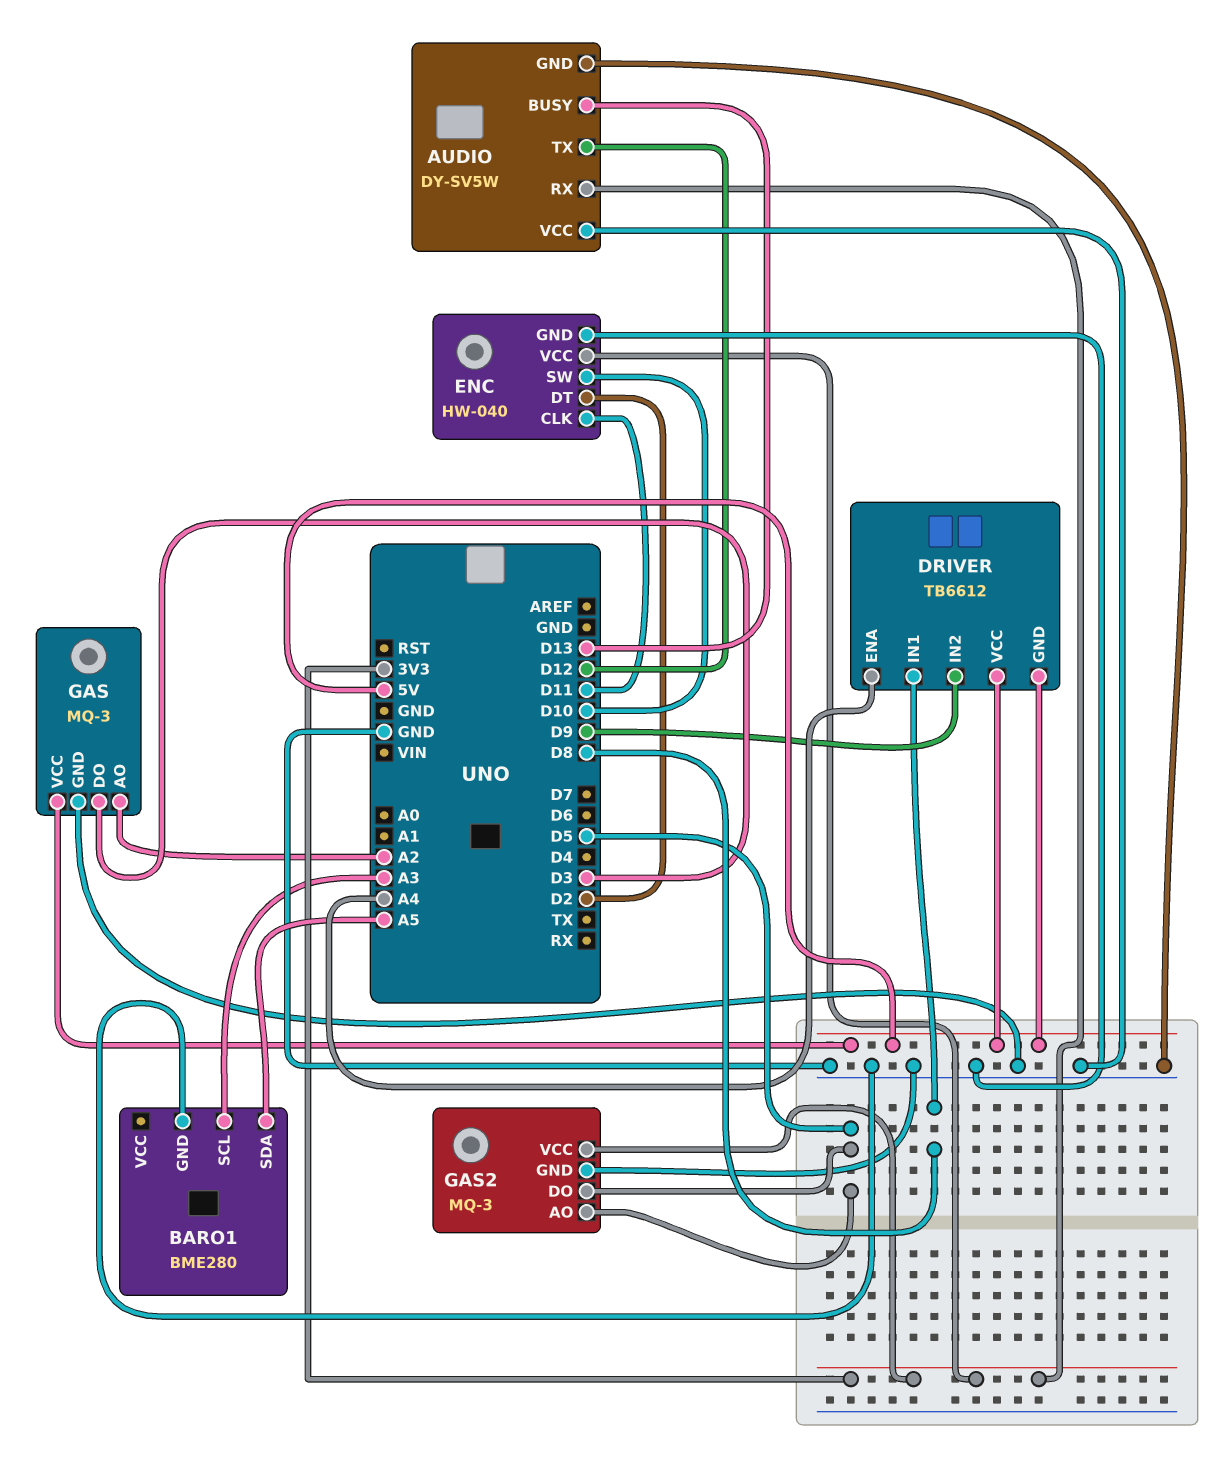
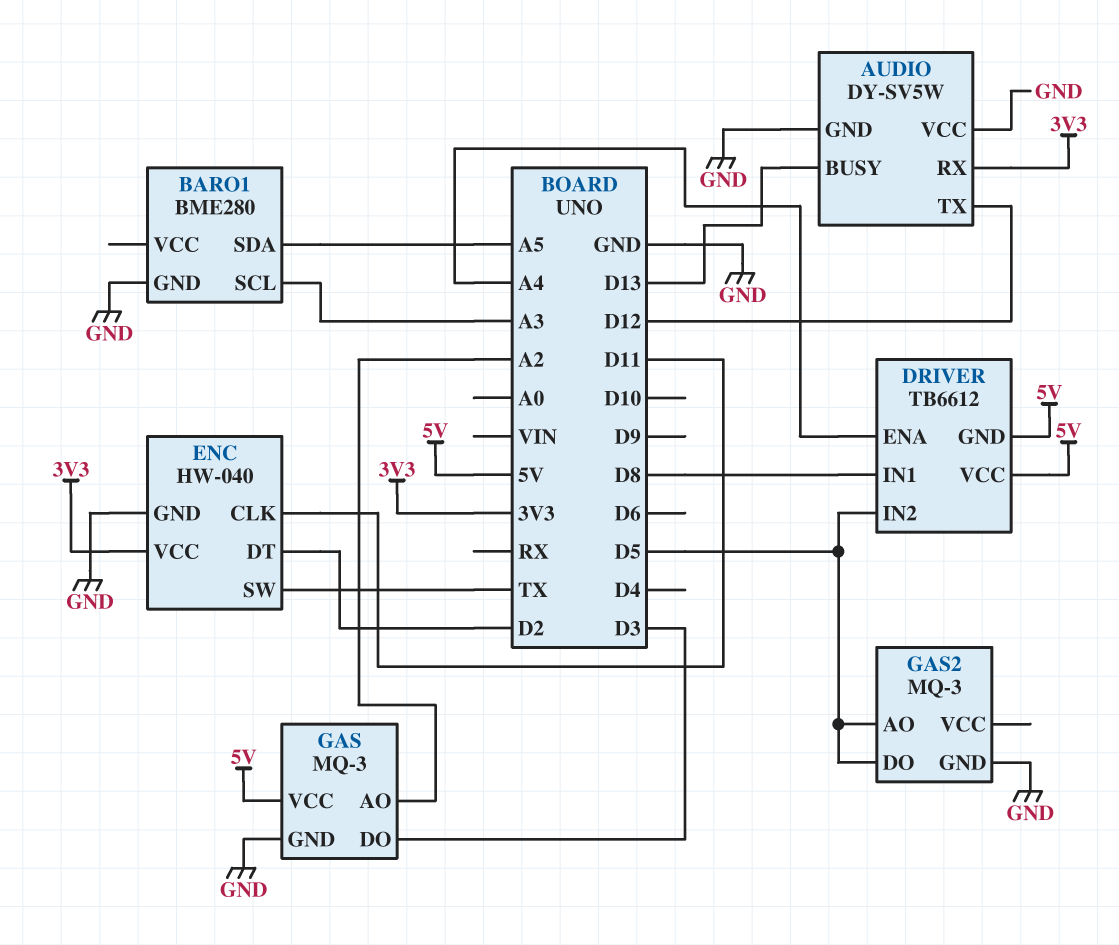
DRIVER pin IN2: D9 -> D5
ENC pin SW: D10 -> TX
GAS2 pin VCC: 3V3 -> none

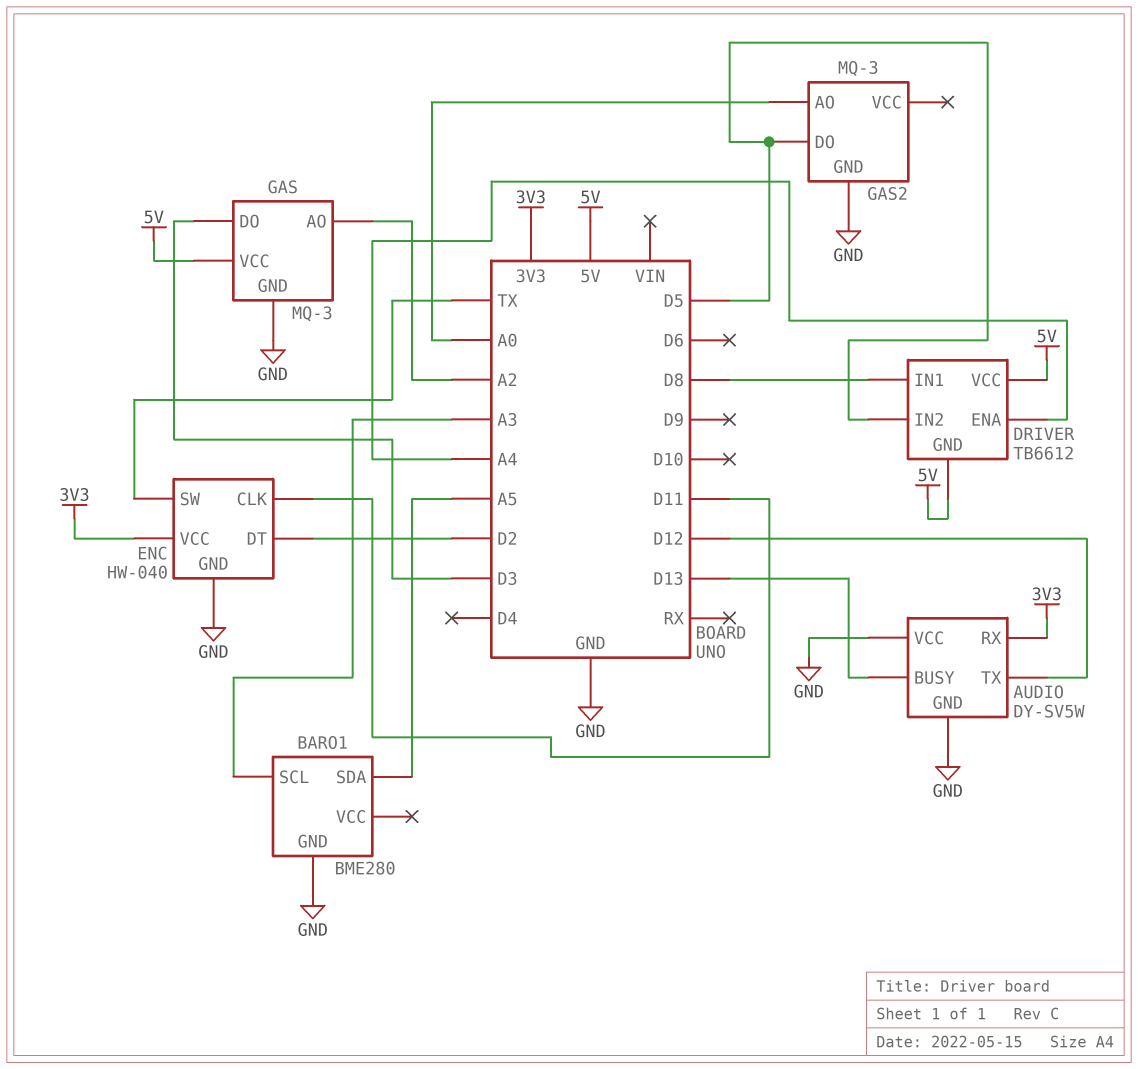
GAS2 pin AO: D5 -> A0

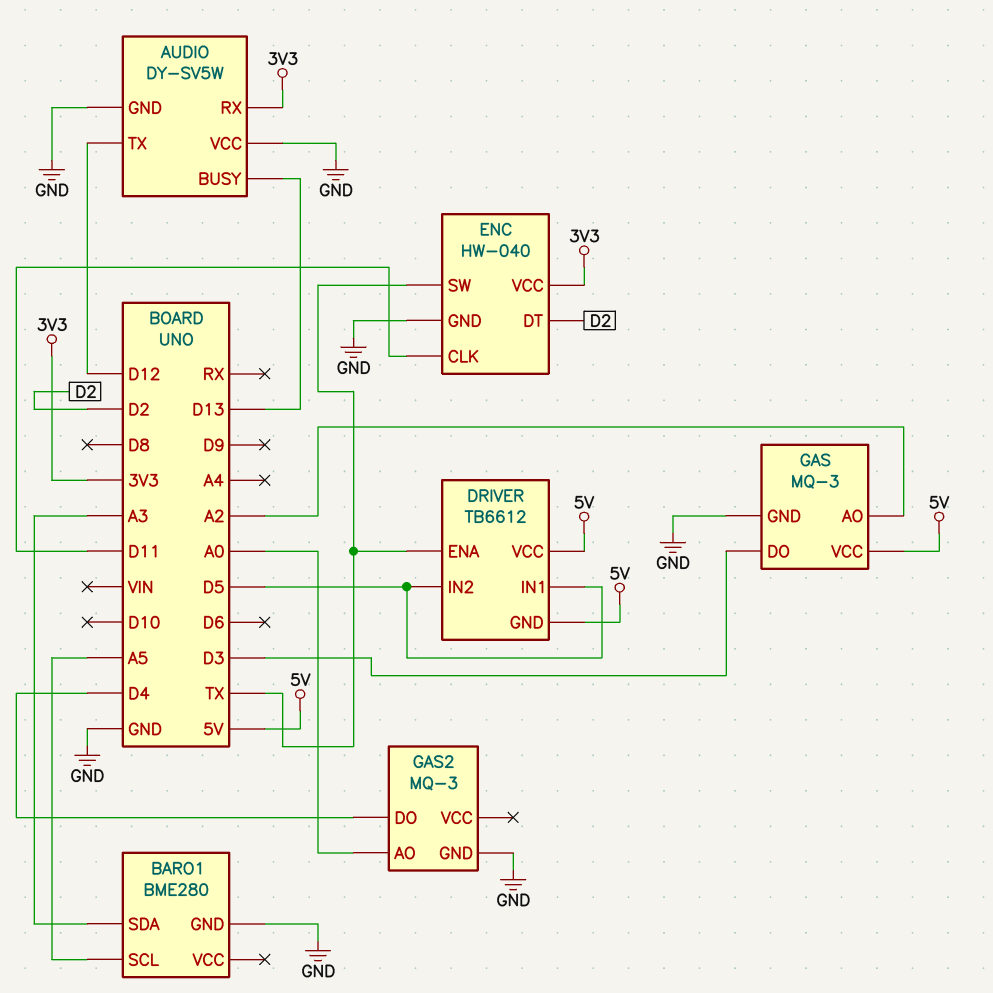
BARO1 pin SCL: A3 -> A5
BARO1 pin SDA: A5 -> A3
DRIVER pin ENA: A4 -> TX
DRIVER pin IN1: D8 -> D5
GAS2 pin DO: D5 -> D4

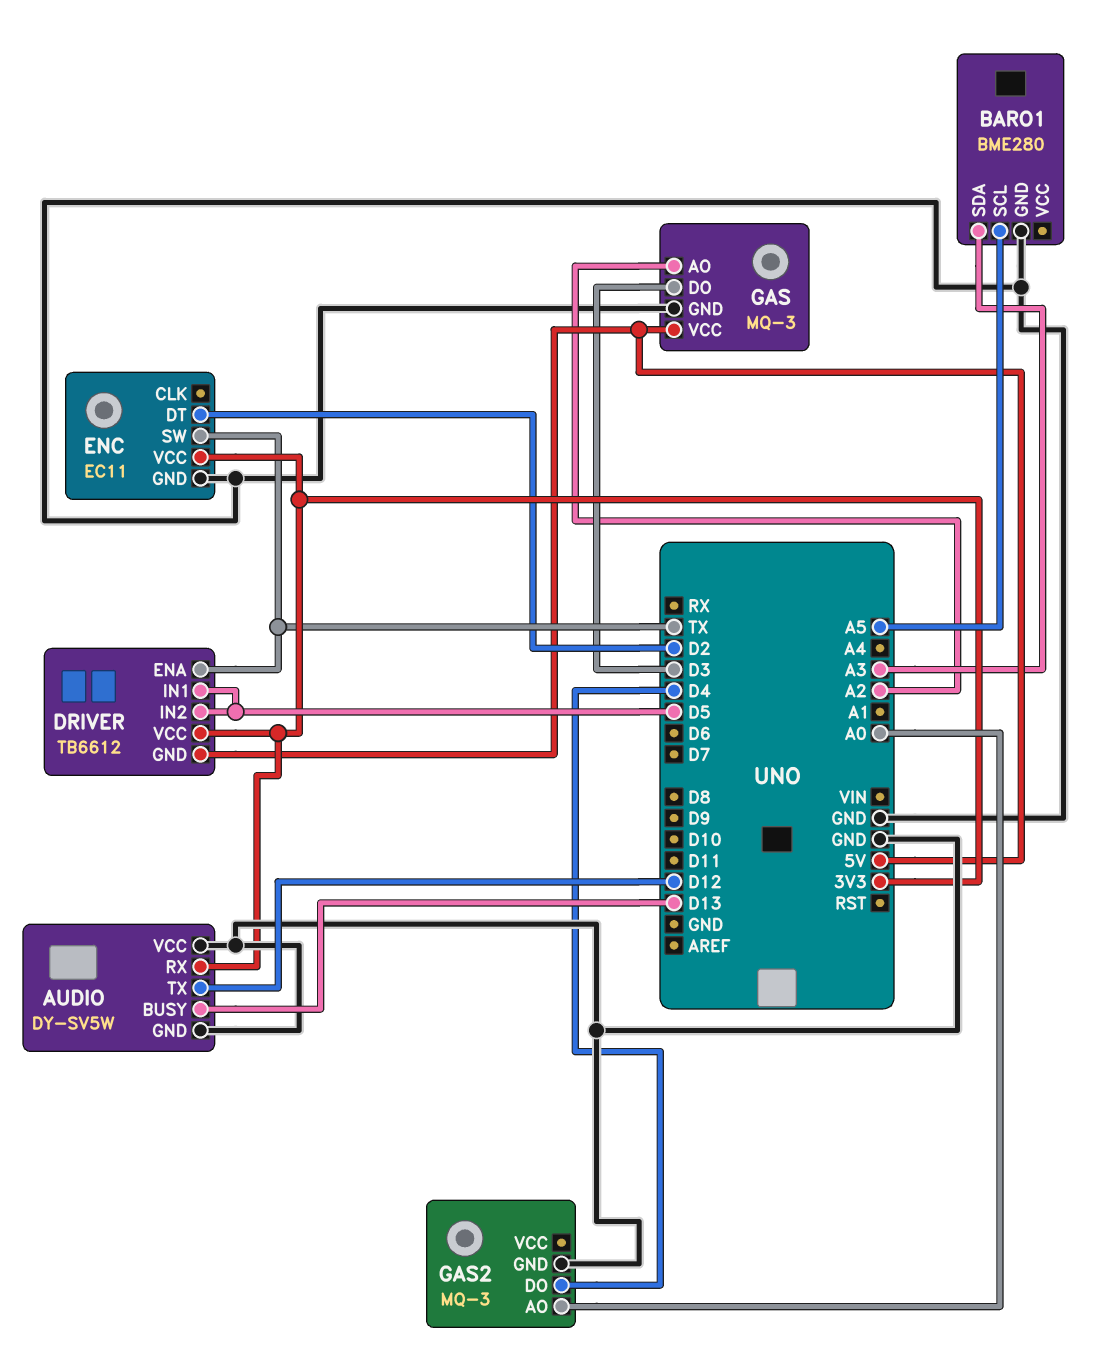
DRIVER pin VCC: 5V -> 3V3
ENC: HW-040 -> EC11
ENC pin CLK: D11 -> none

